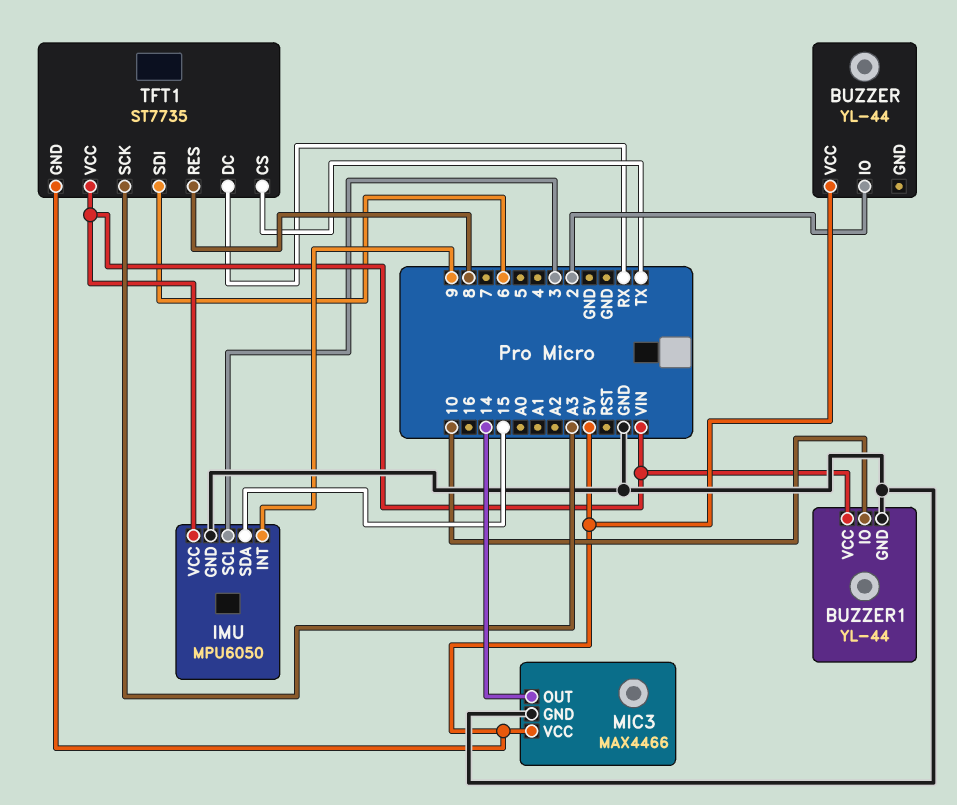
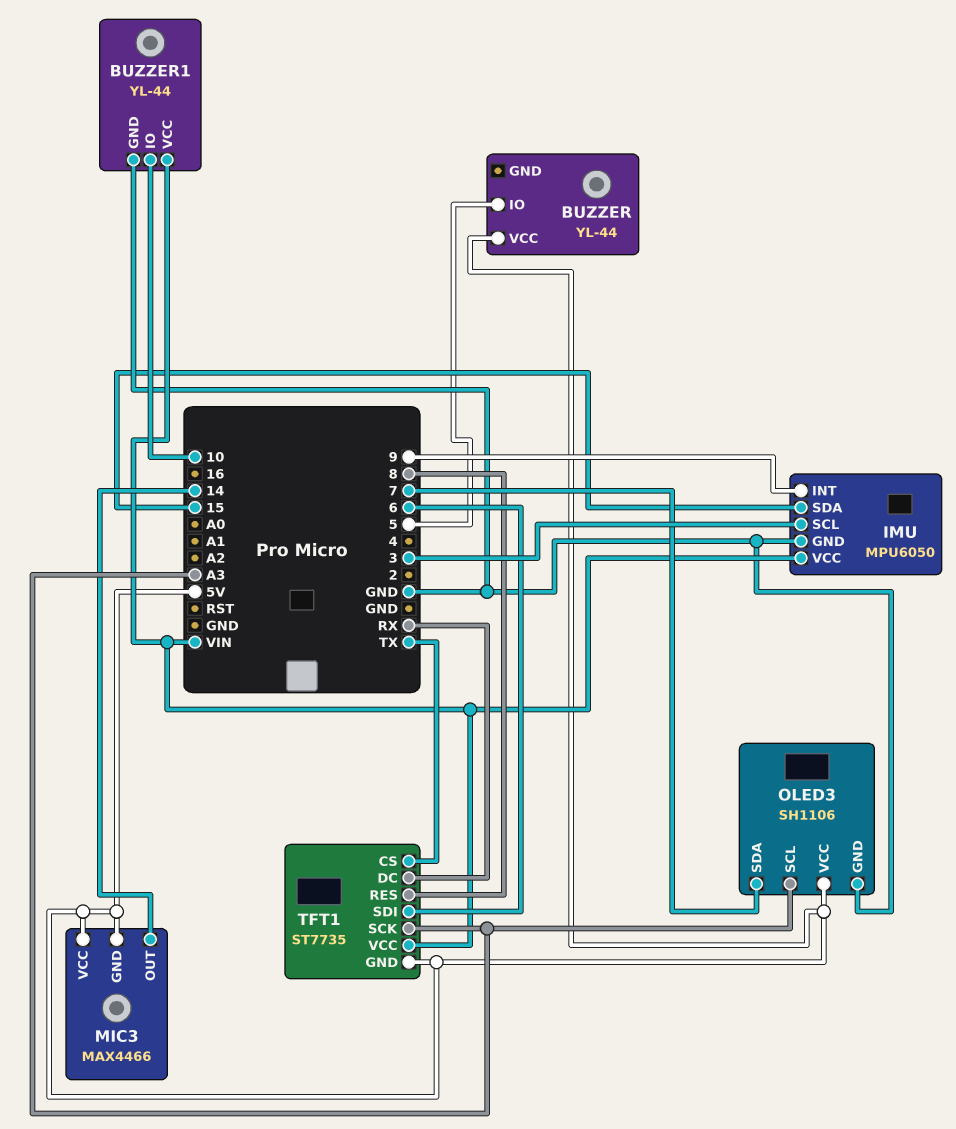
BUZZER pin IO: 2 -> 5
MIC3 pin GND: GND -> 5V
OLED3: none -> SH1106
OLED3 pin GND: none -> GND
OLED3 pin SCL: none -> A3
OLED3 pin SDA: none -> 7
OLED3 pin VCC: none -> 5V

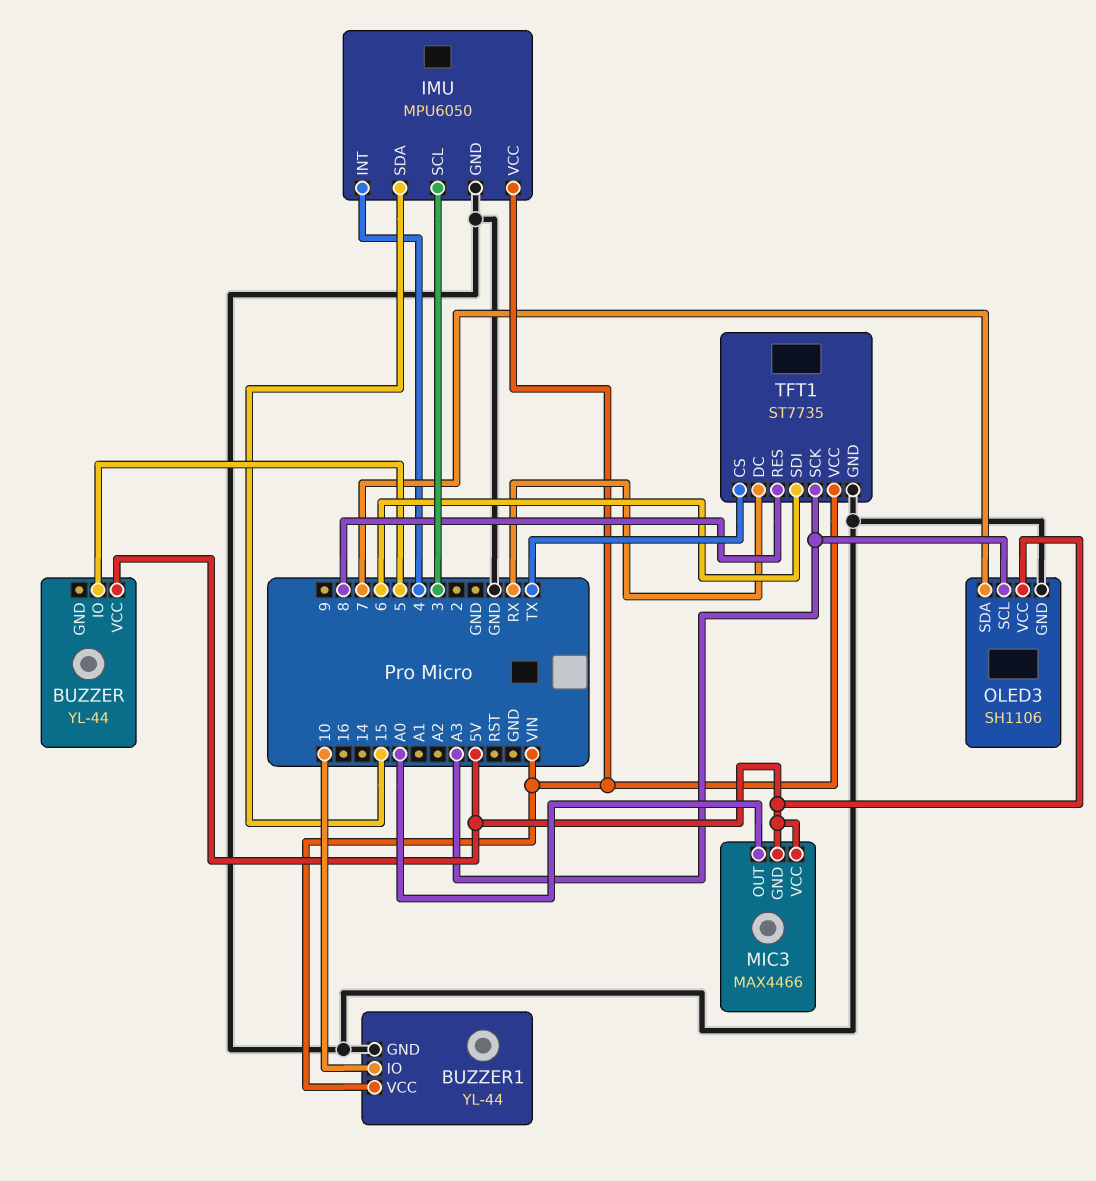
IMU pin INT: 9 -> 4
MIC3 pin OUT: 14 -> A0
TFT1 pin GND: 5V -> GND

